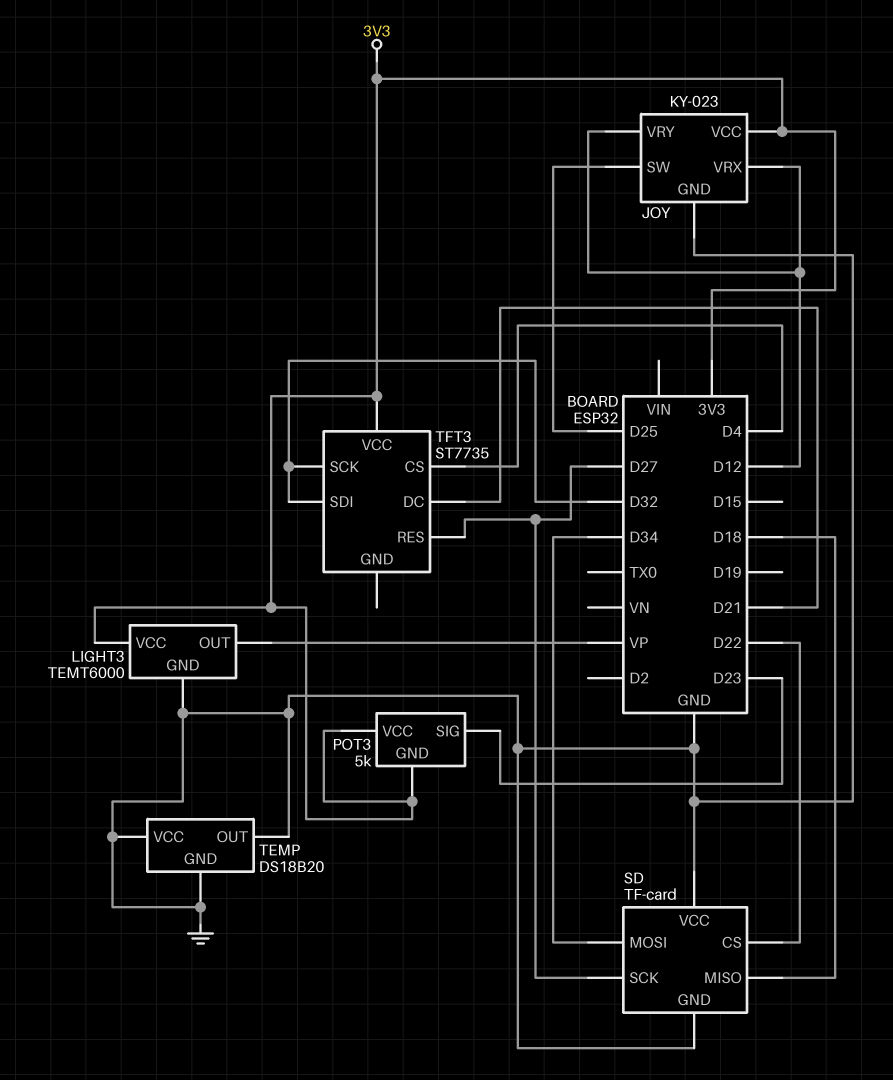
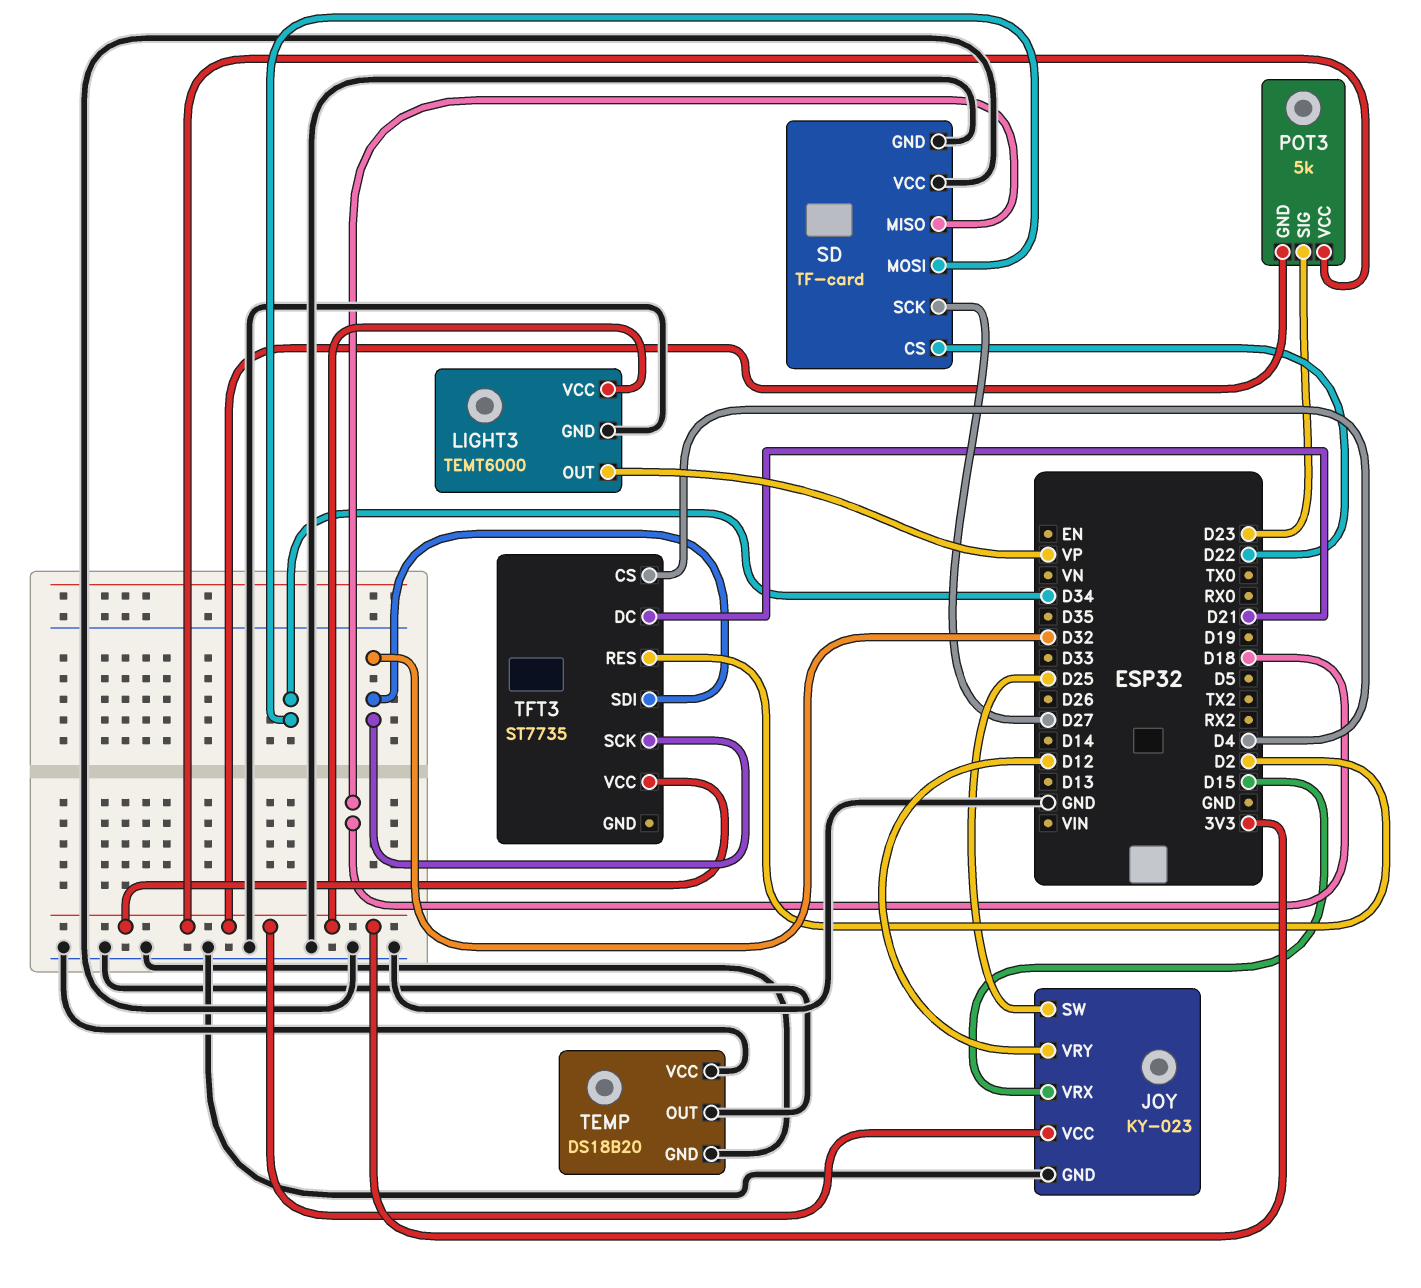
JOY pin VRX: D12 -> D15
TFT3 pin RES: D27 -> D2

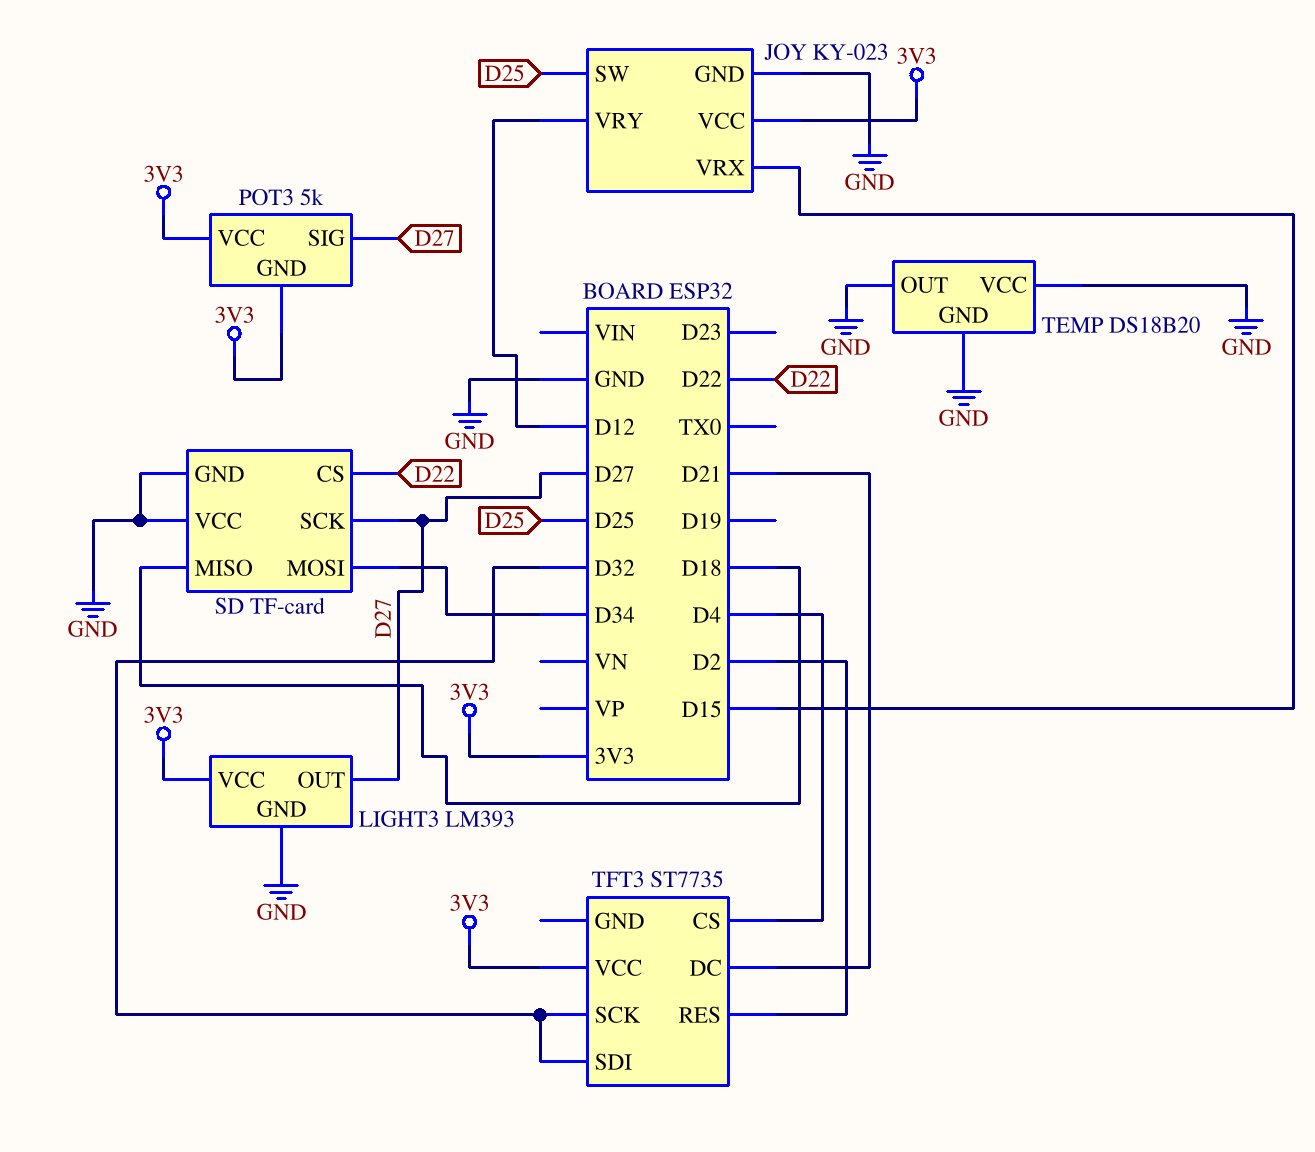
LIGHT3: TEMT6000 -> LM393
LIGHT3 pin OUT: VP -> D27
POT3 pin SIG: D23 -> D27

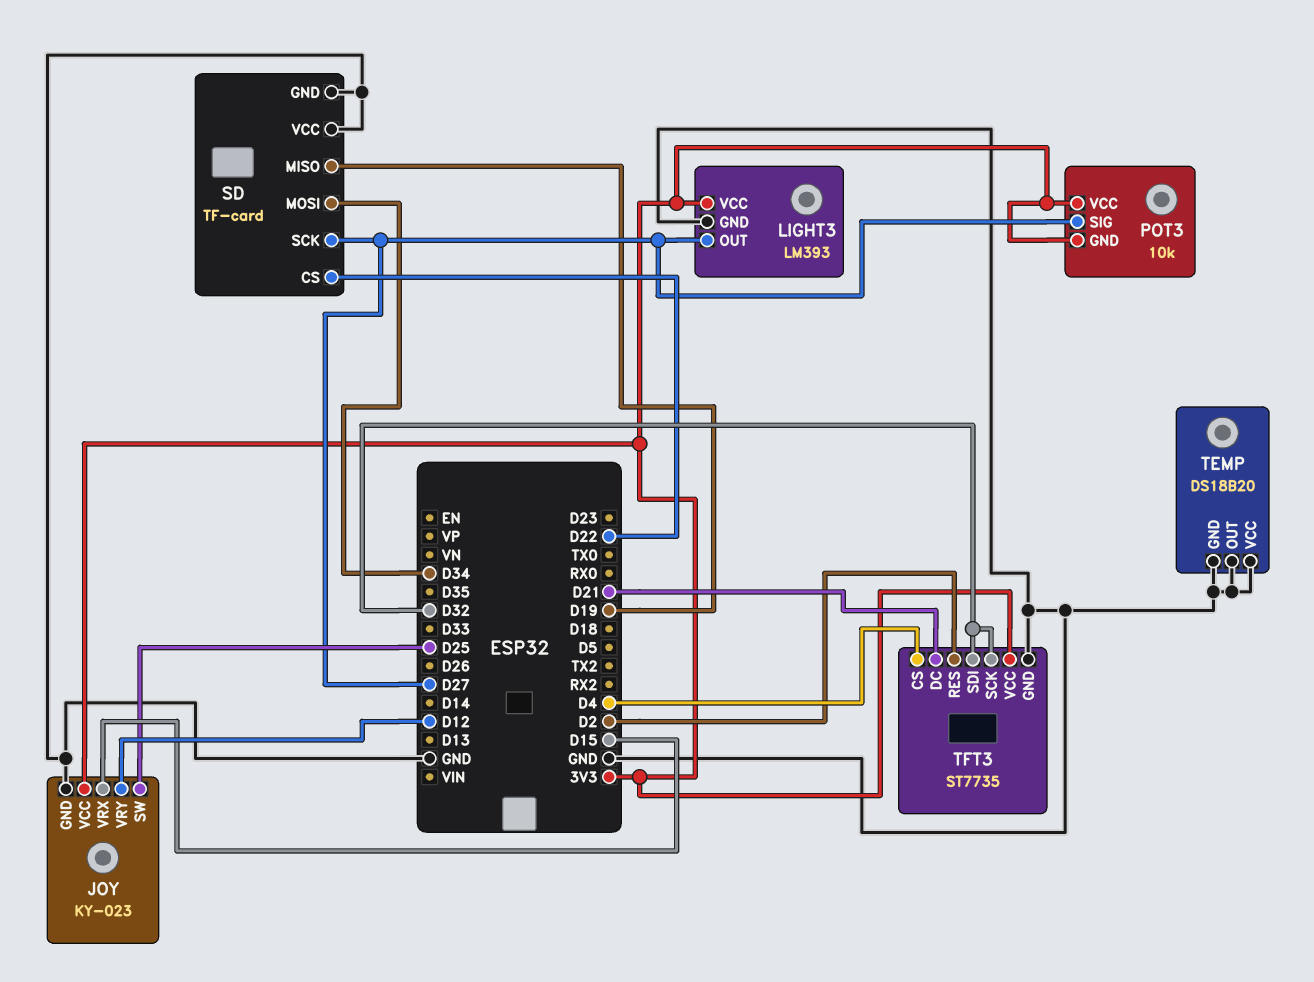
POT3: 5k -> 10k
SD pin MISO: D18 -> D19
TFT3 pin GND: none -> GND

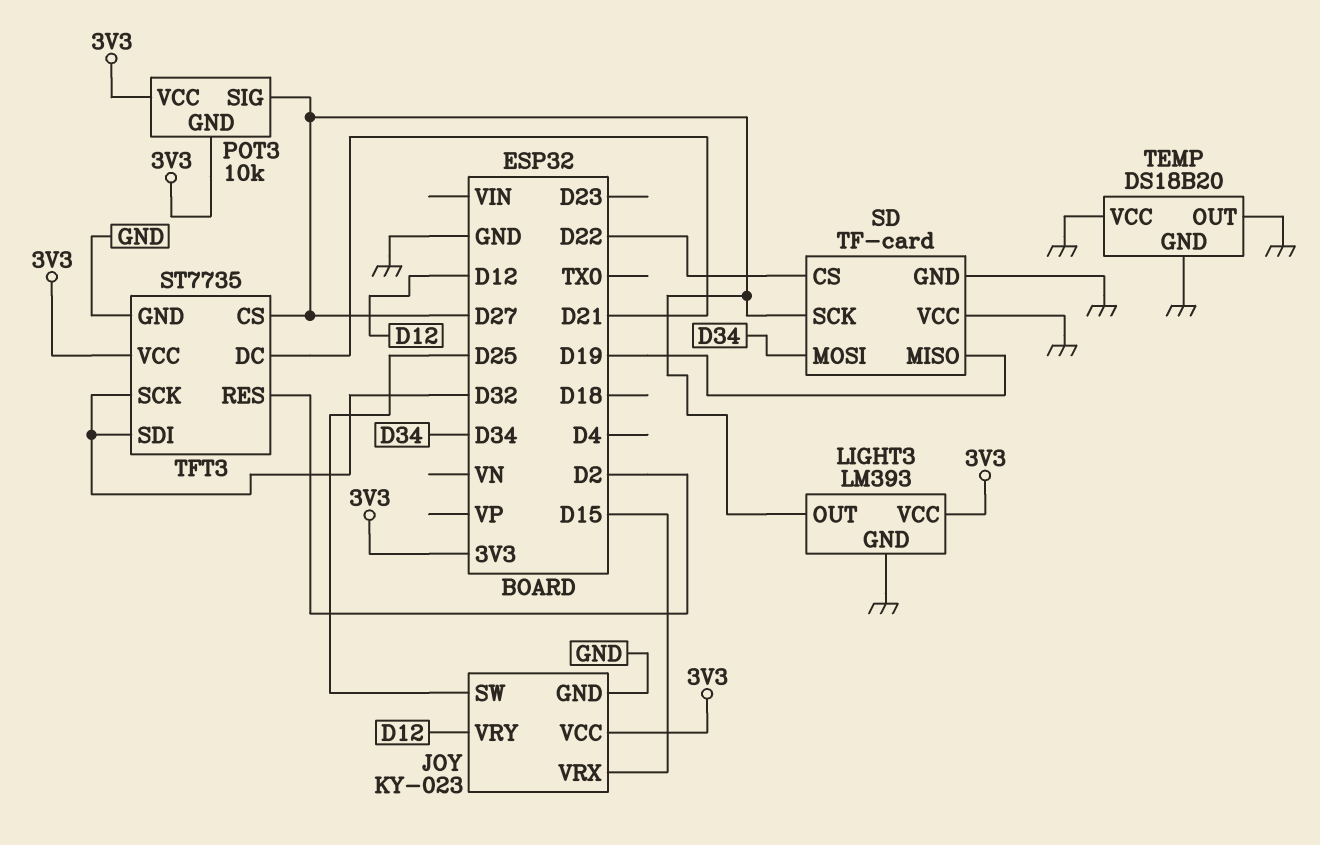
TFT3 pin CS: D4 -> D27

